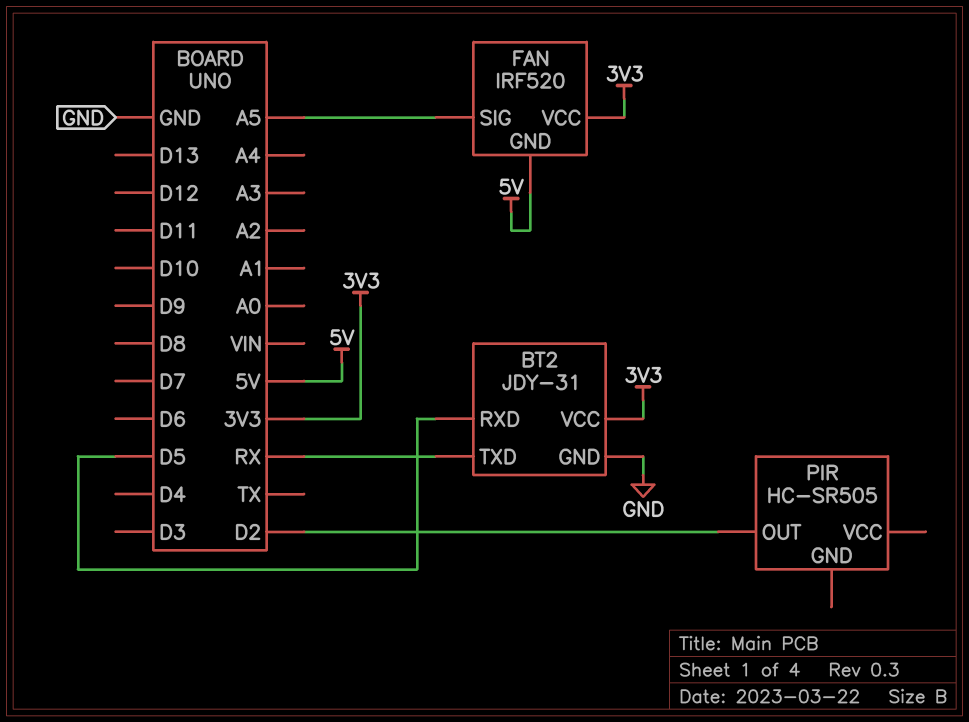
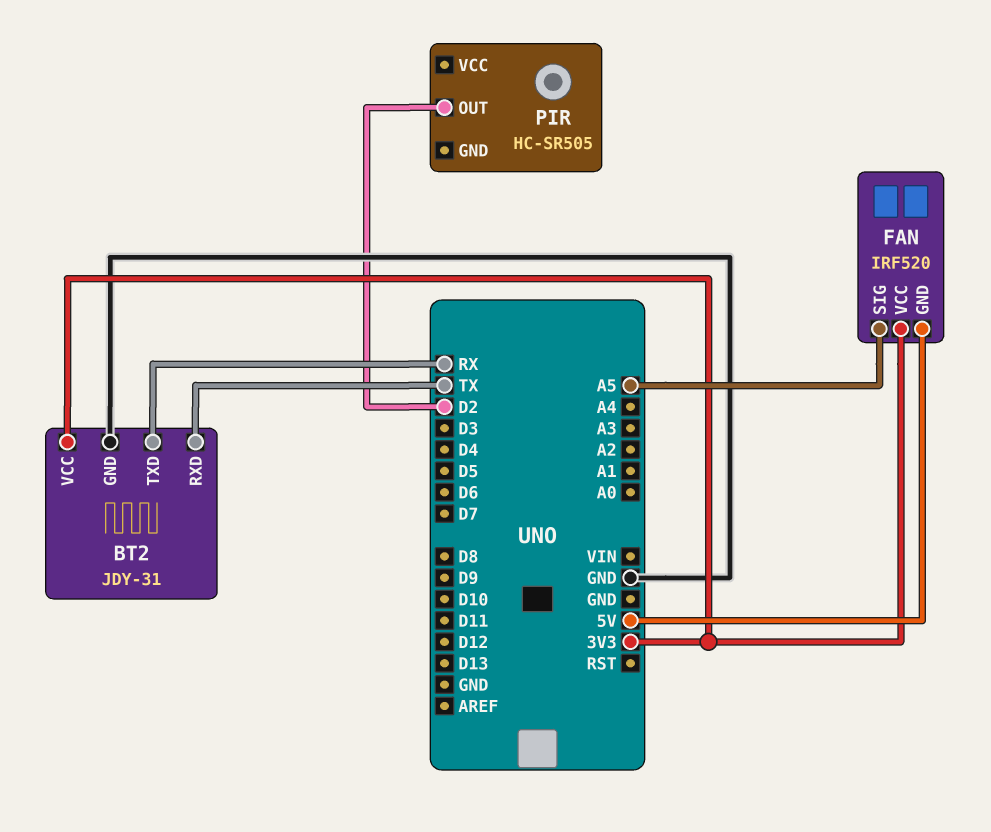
BT2 pin RXD: D5 -> TX

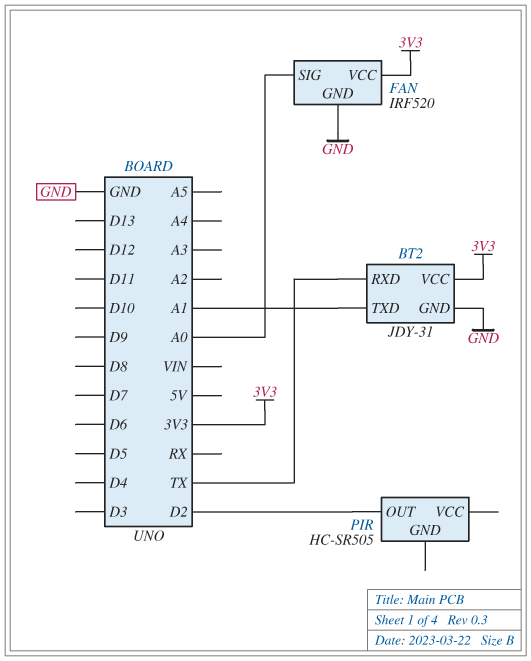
BT2 pin TXD: RX -> A1
FAN pin GND: 5V -> GND
FAN pin SIG: A5 -> A0

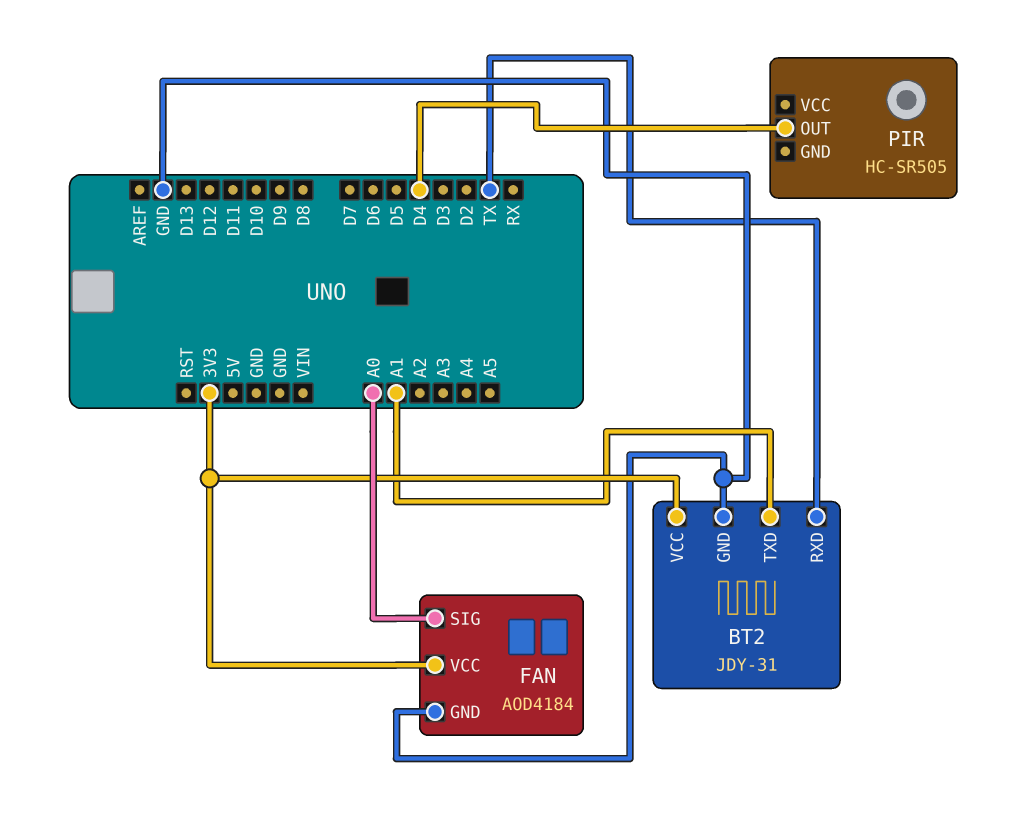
FAN: IRF520 -> AOD4184
PIR pin OUT: D2 -> D4

